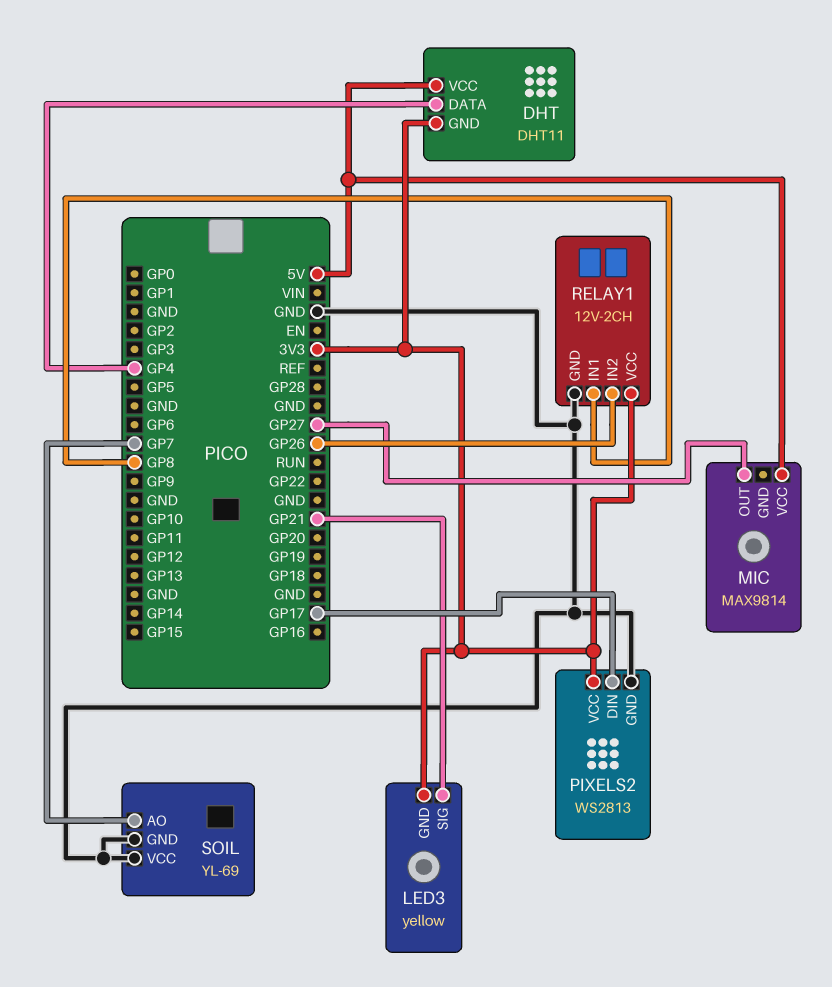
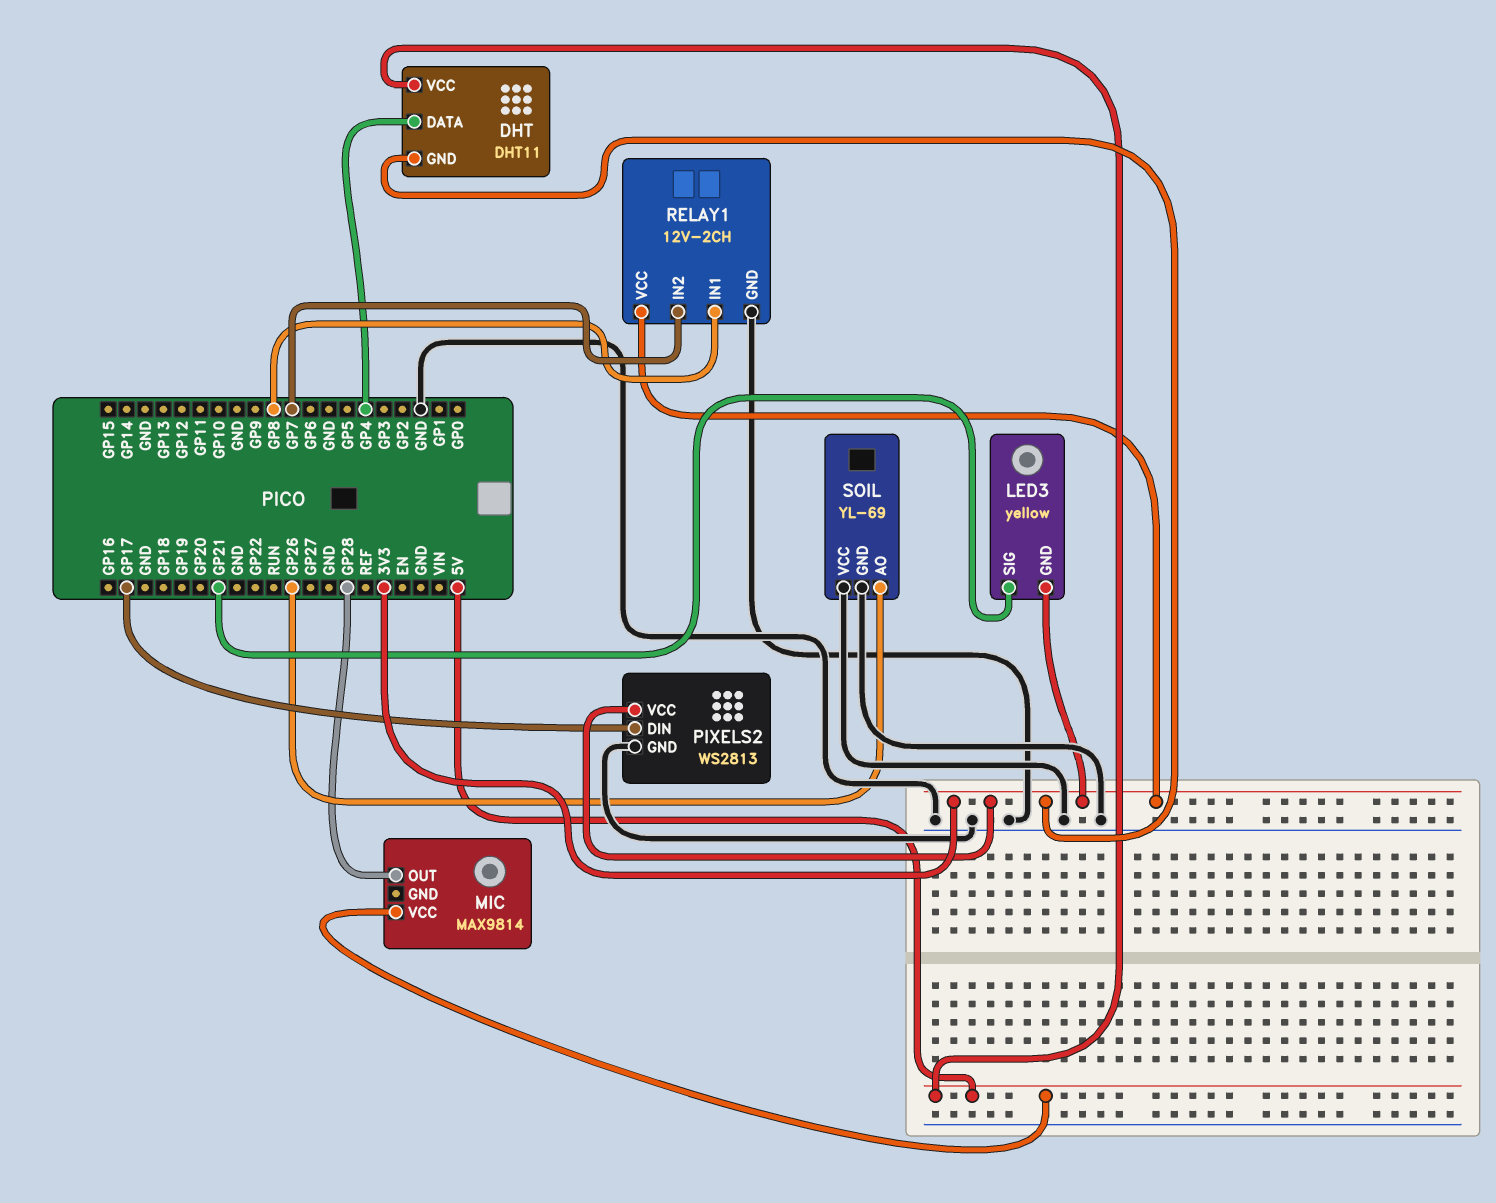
MIC pin OUT: GP27 -> GP28
RELAY1 pin IN2: GP26 -> GP7
SOIL pin AO: GP7 -> GP26

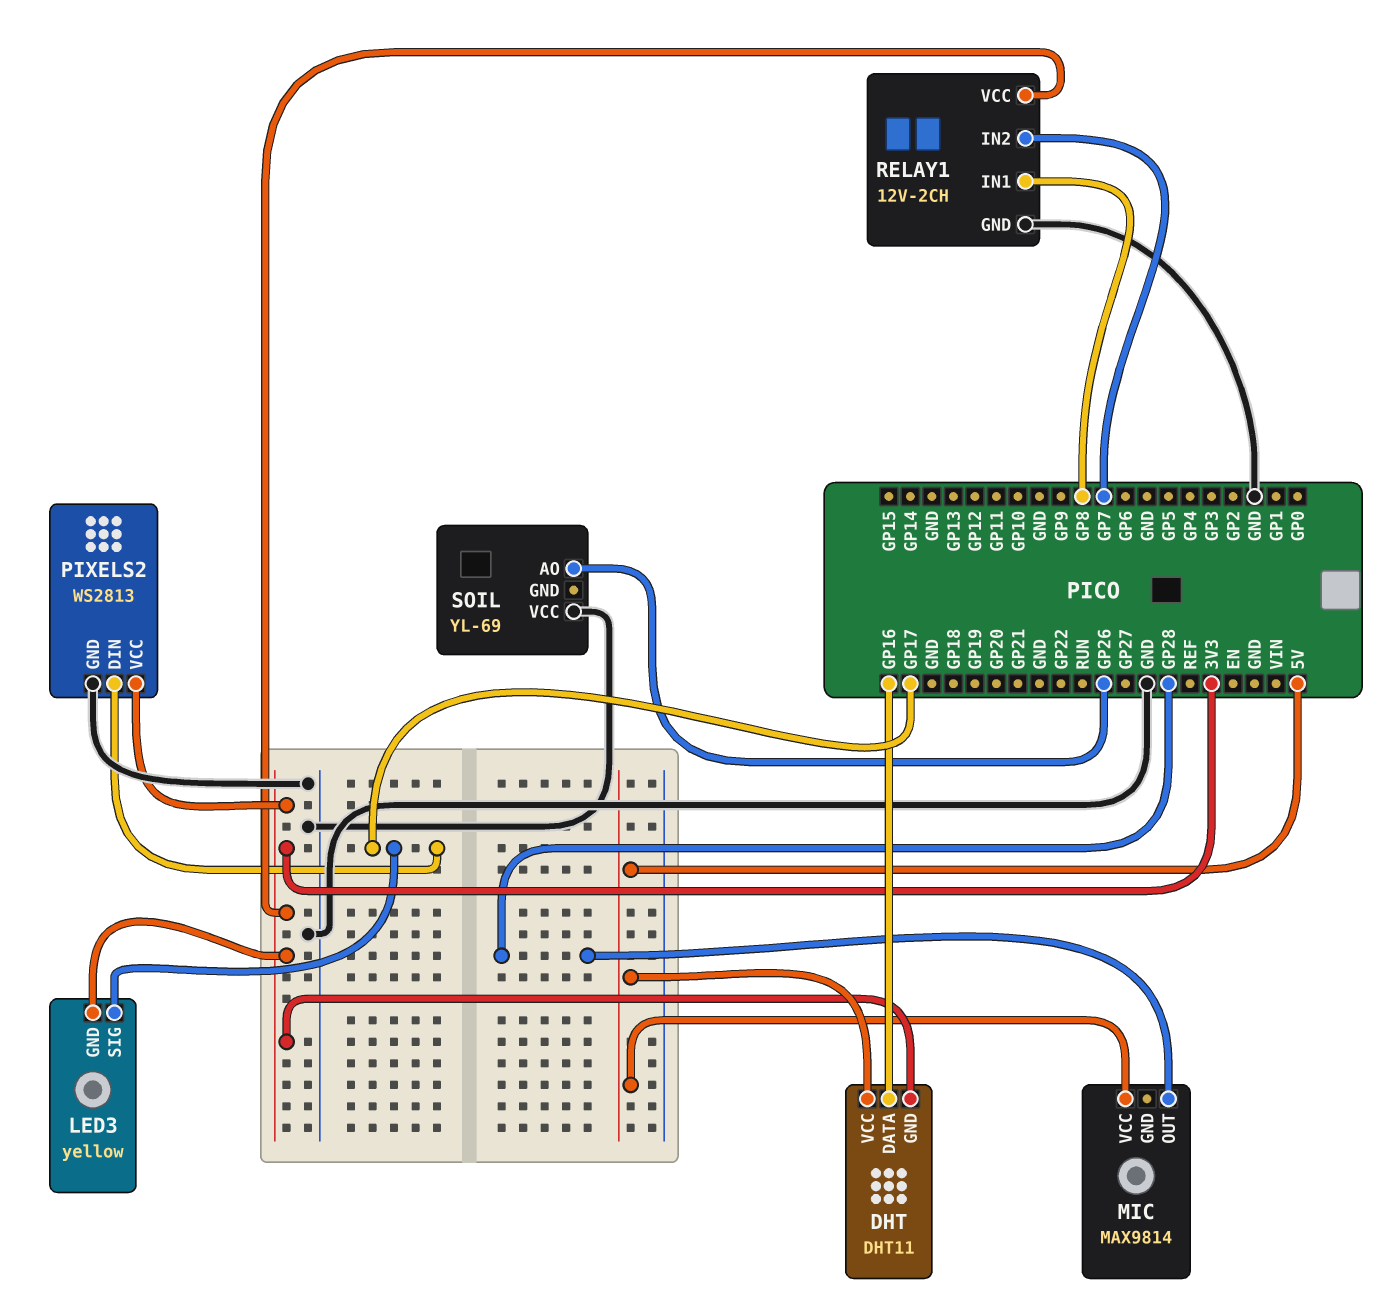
DHT pin DATA: GP4 -> GP16
LED3 pin SIG: GP21 -> GP17
SOIL pin GND: GND -> none

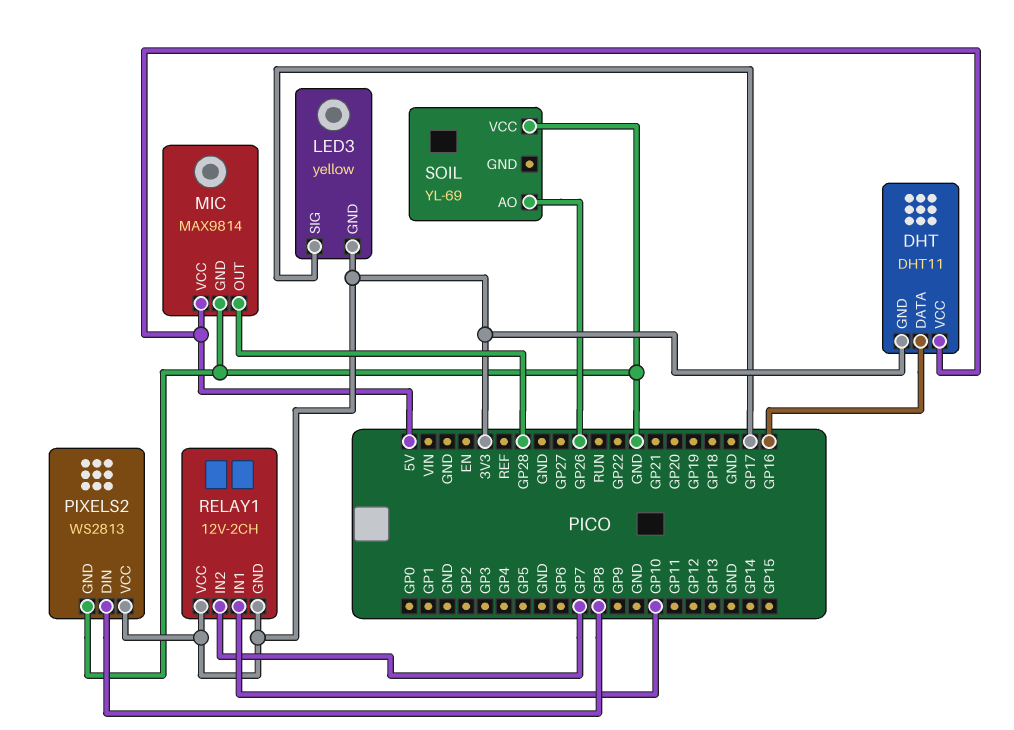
MIC pin GND: none -> GND
PIXELS2 pin DIN: GP17 -> GP8
RELAY1 pin GND: GND -> 3V3
RELAY1 pin IN1: GP8 -> GP10

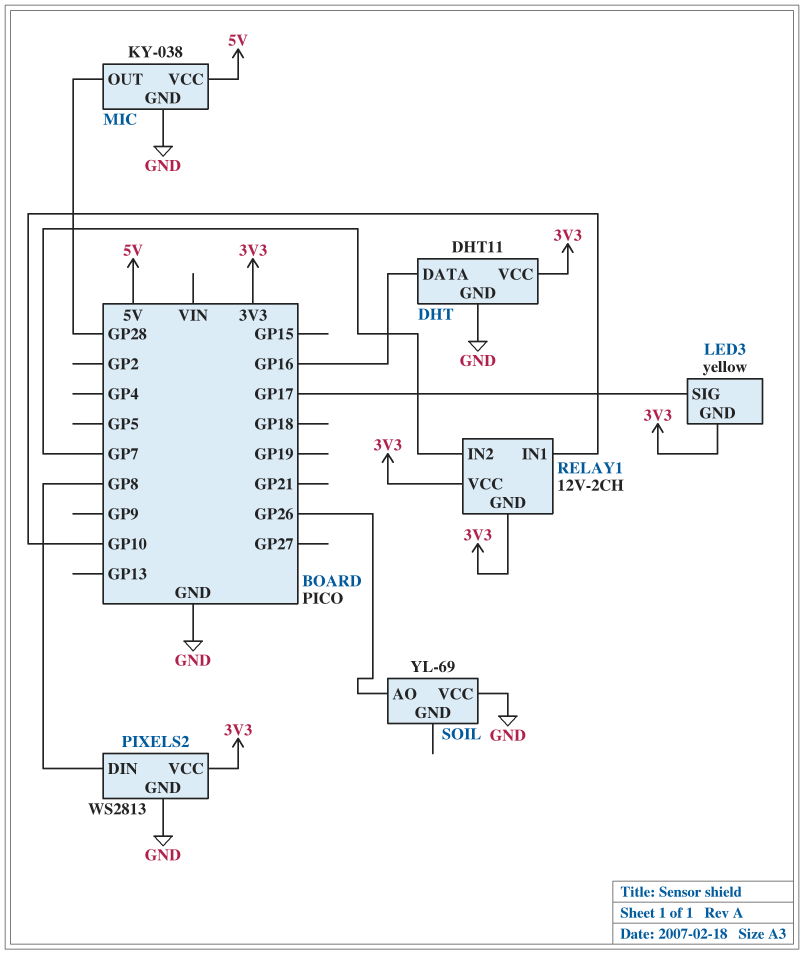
DHT pin GND: 3V3 -> GND
DHT pin VCC: 5V -> 3V3
MIC: MAX9814 -> KY-038

